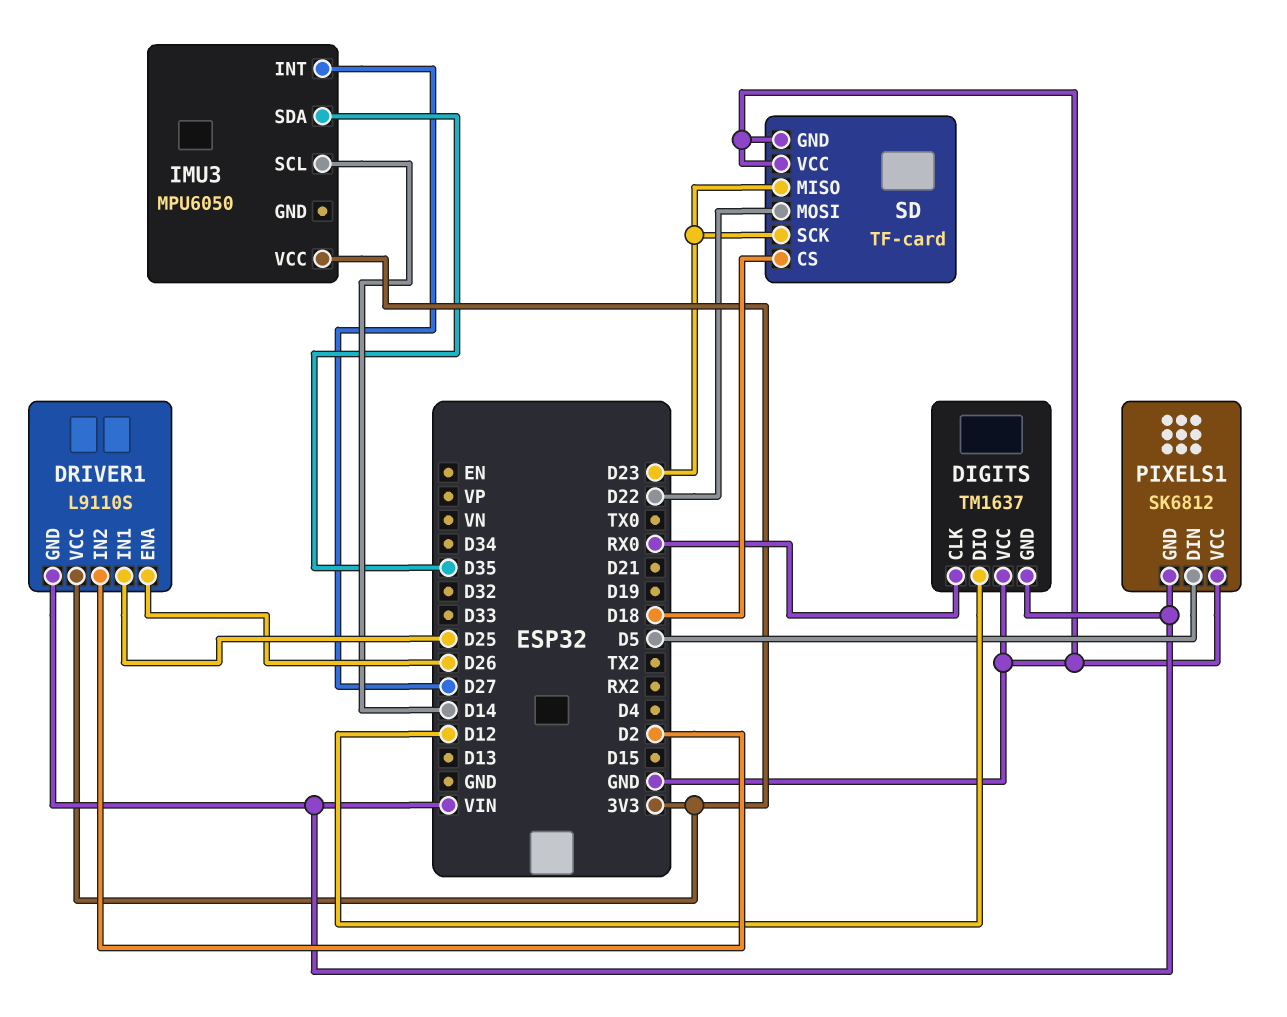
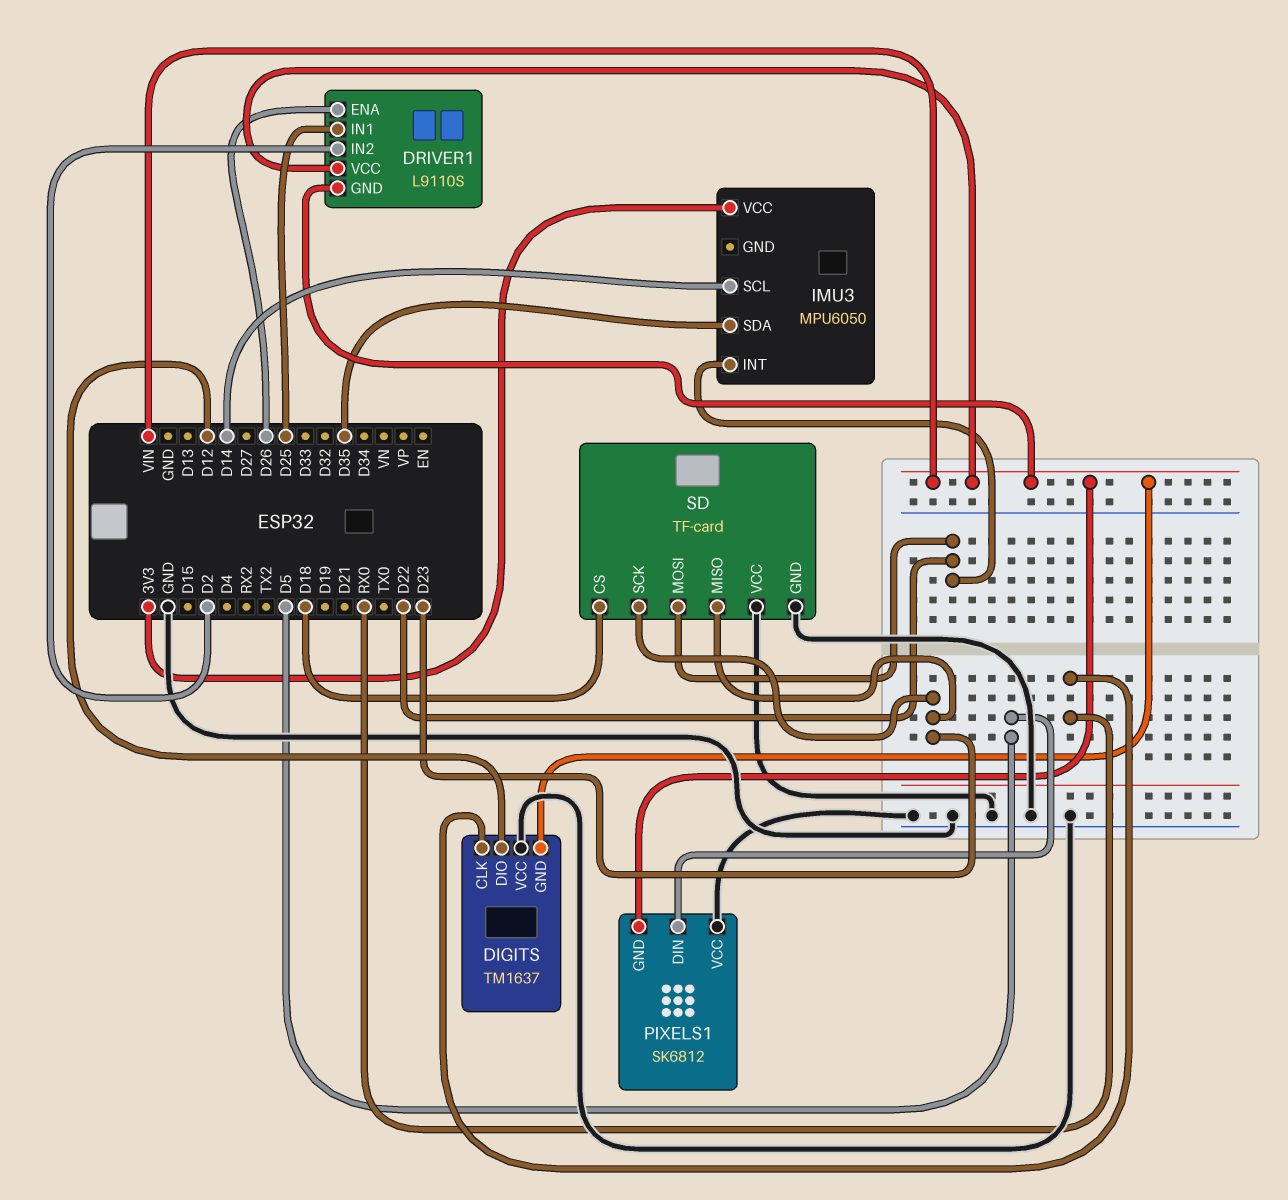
DRIVER1 pin VCC: 3V3 -> VIN
IMU3 pin INT: D27 -> D22

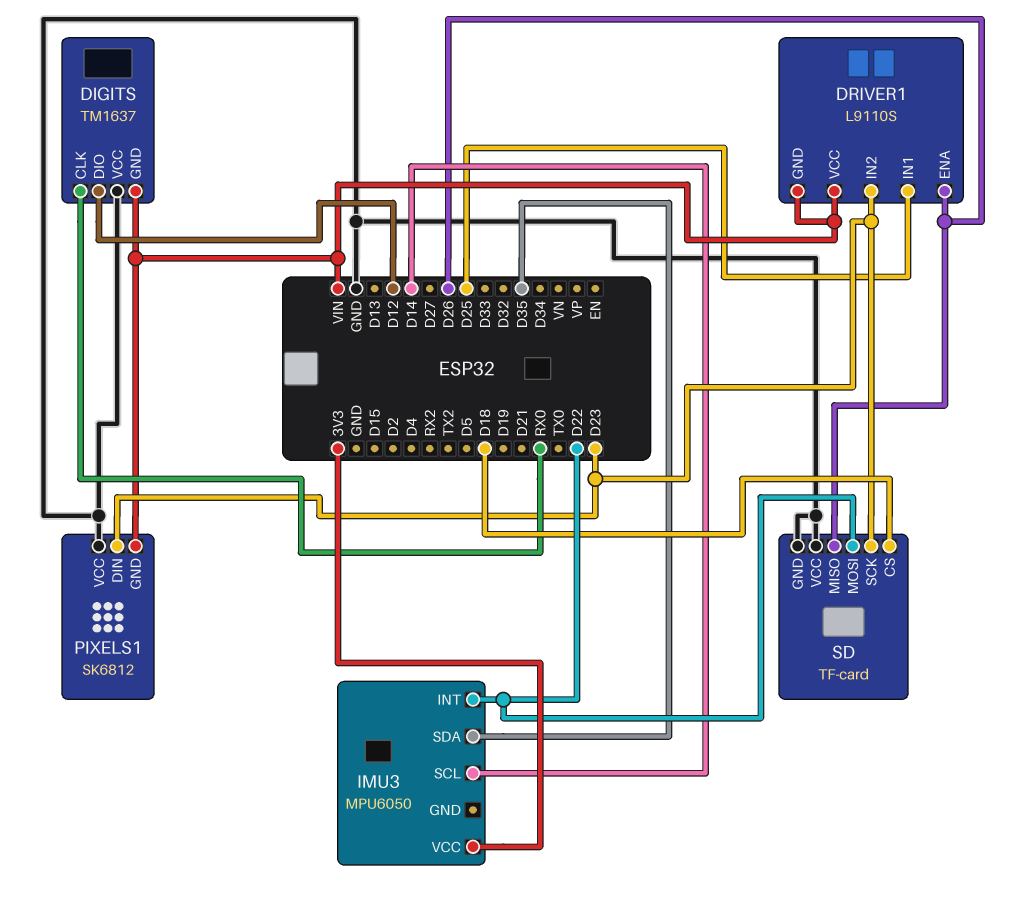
DRIVER1 pin IN2: D2 -> D23
PIXELS1 pin DIN: D5 -> D23
SD pin MISO: D23 -> D26

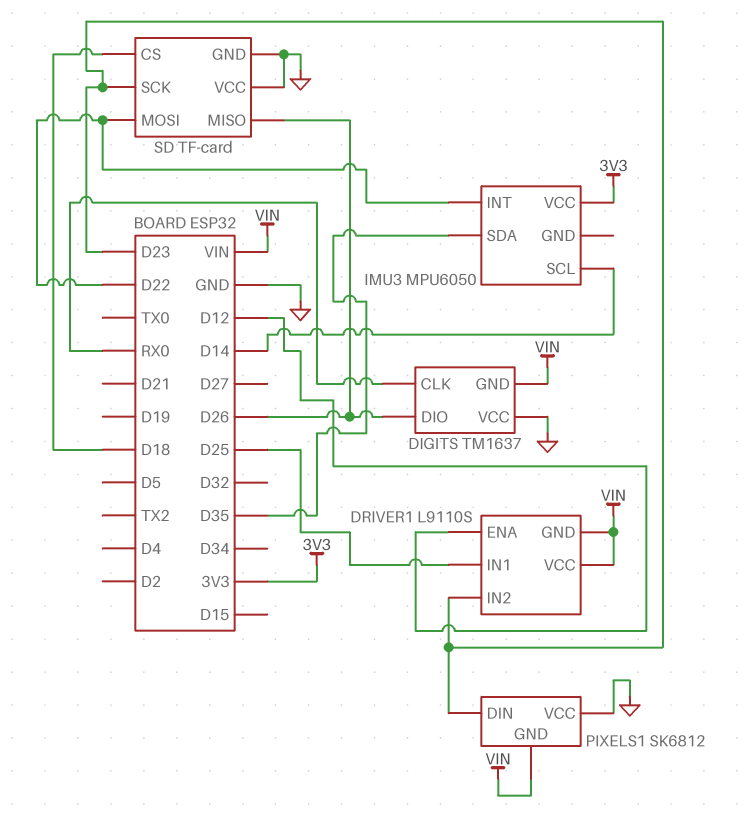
DIGITS pin DIO: D12 -> D26
DRIVER1 pin ENA: D26 -> D12

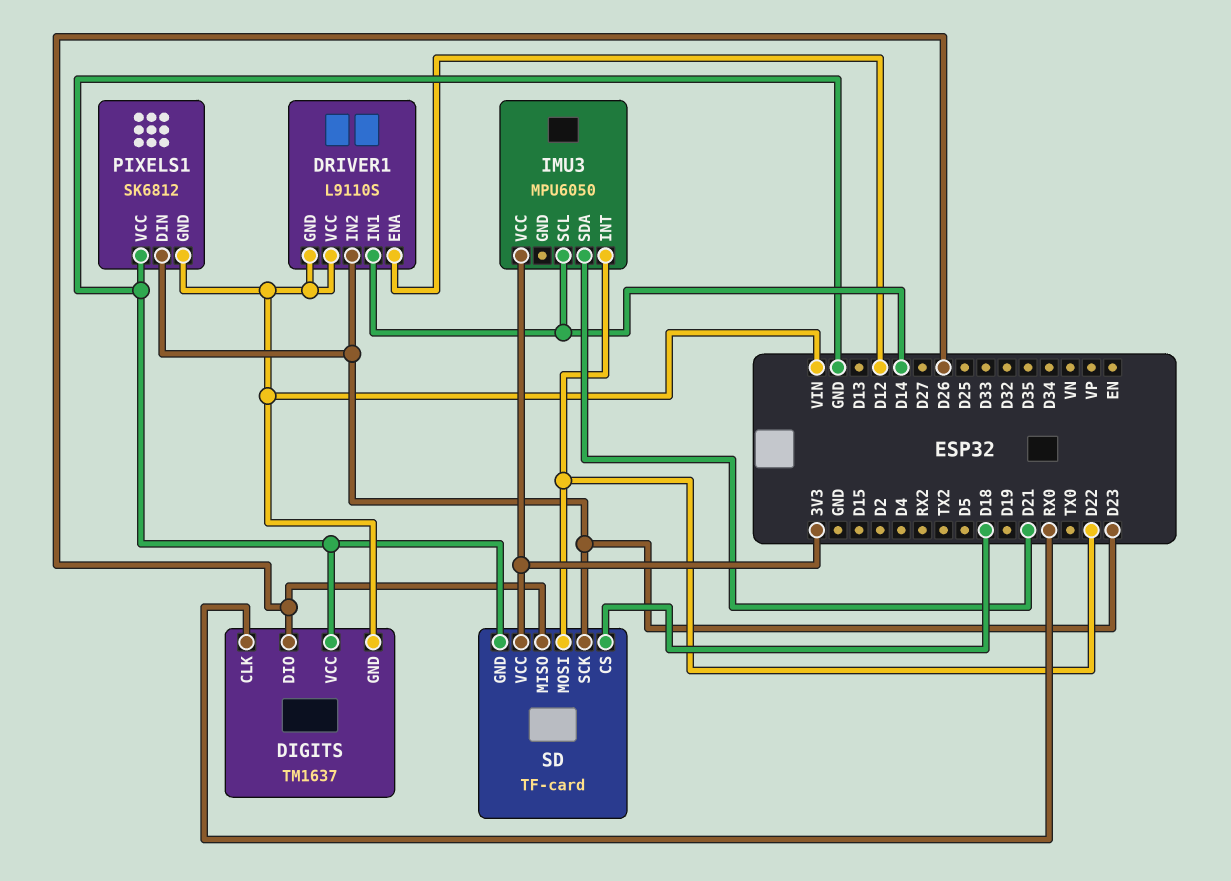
DRIVER1 pin IN1: D25 -> D14
IMU3 pin SDA: D35 -> D21
SD pin VCC: GND -> 3V3

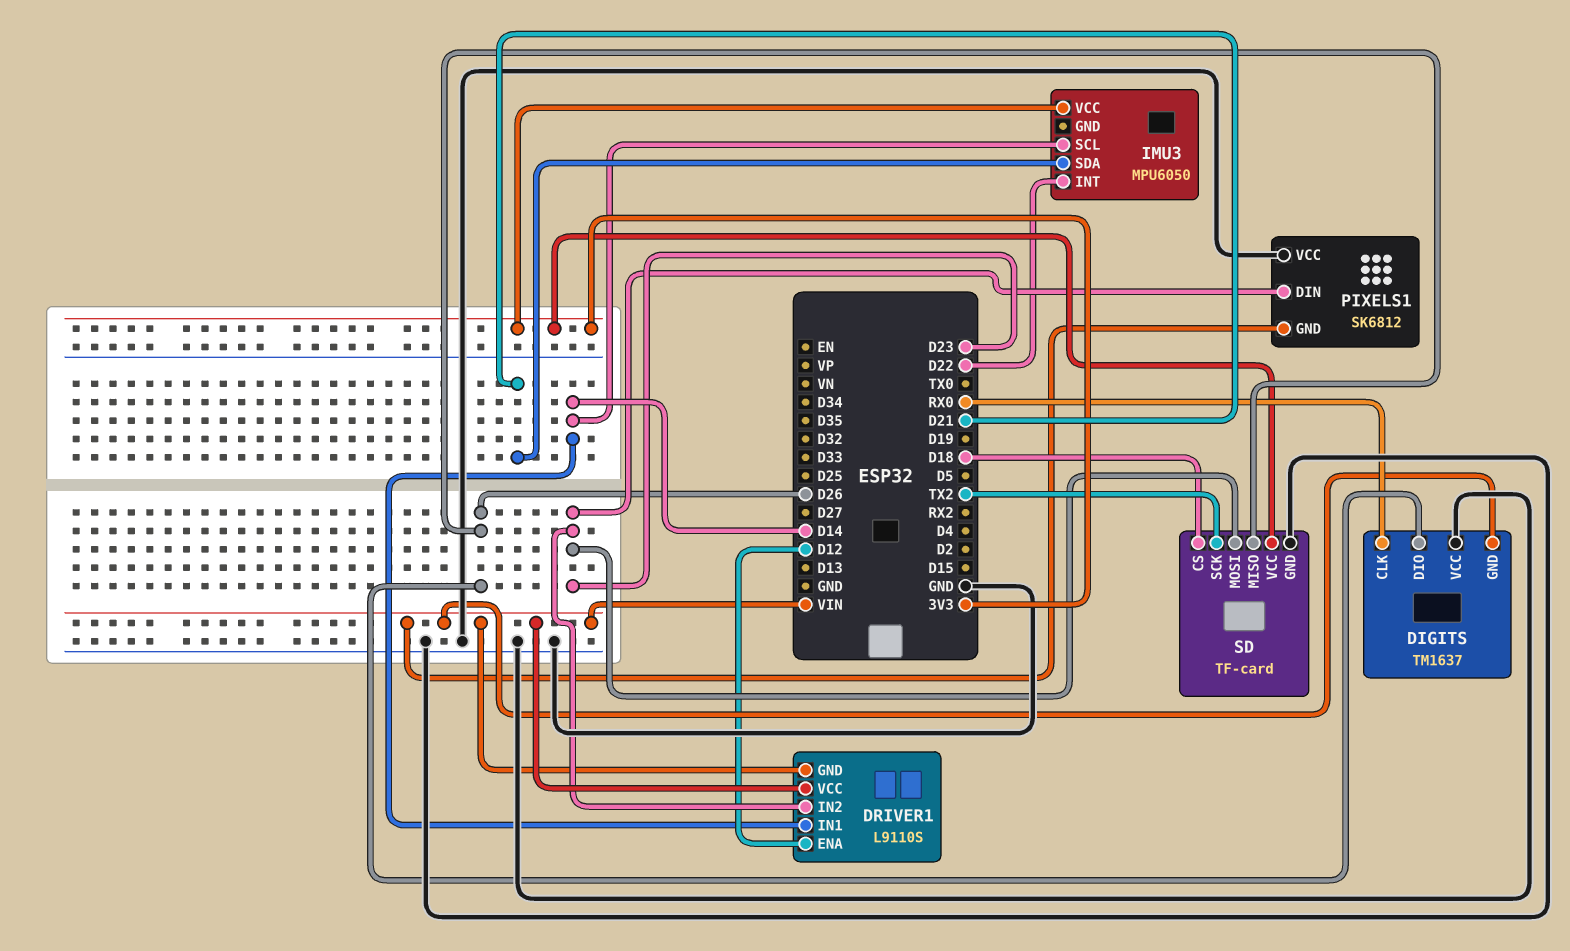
SD pin MOSI: D22 -> D23
SD pin SCK: D23 -> TX2

